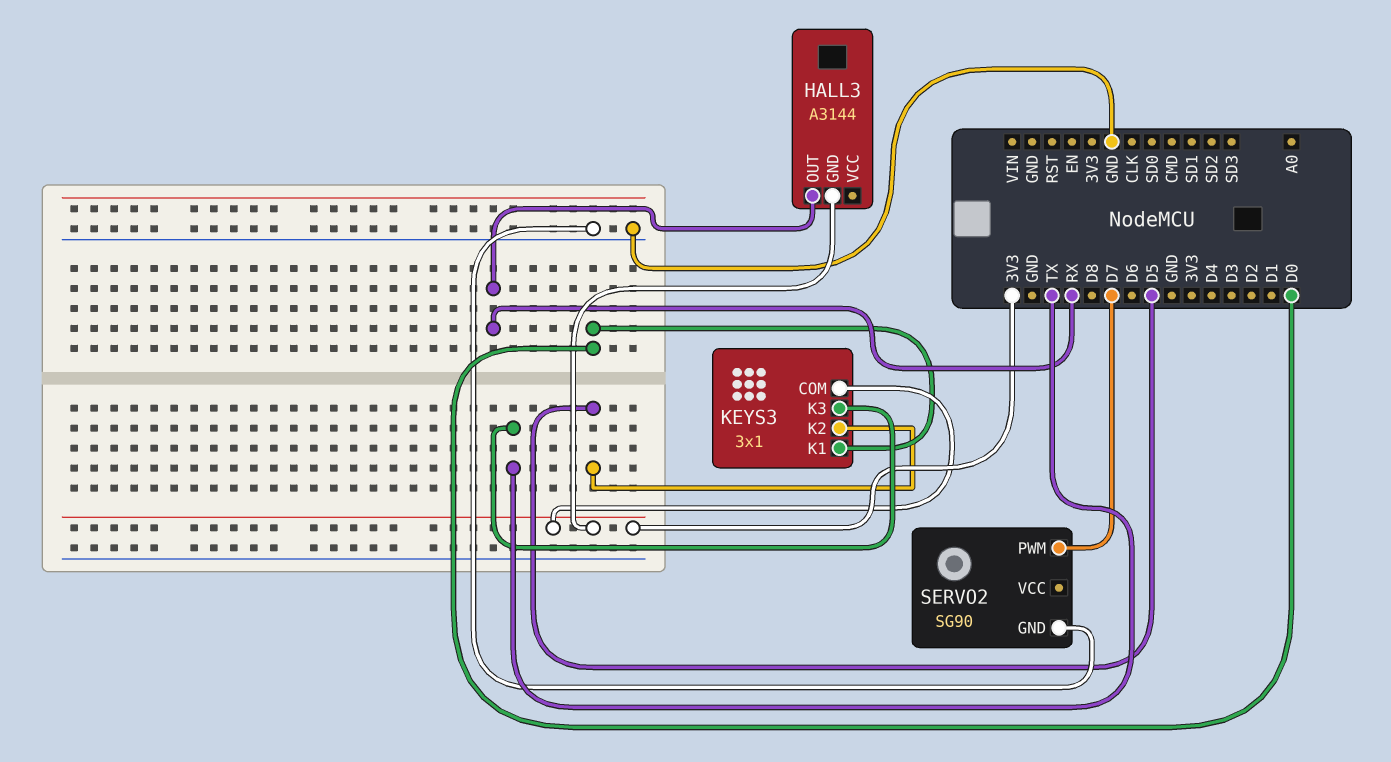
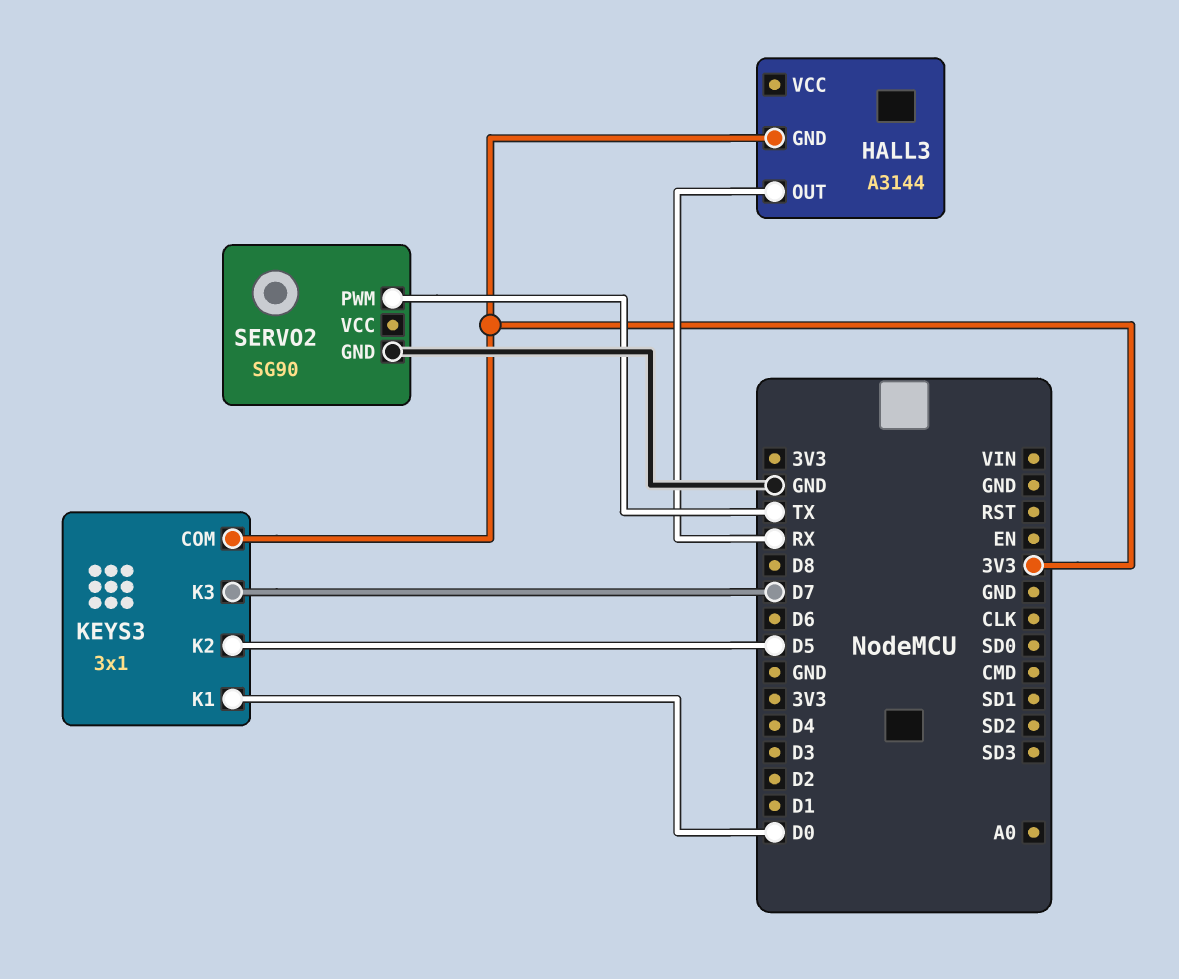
KEYS3 pin K3: TX -> D7
SERVO2 pin PWM: D7 -> TX

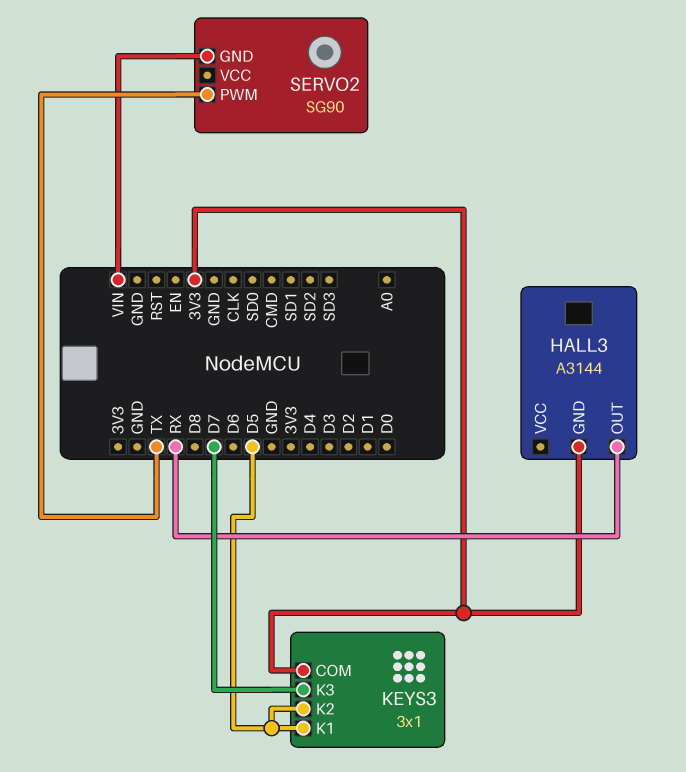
KEYS3 pin K1: D0 -> D5
SERVO2 pin GND: GND -> VIN

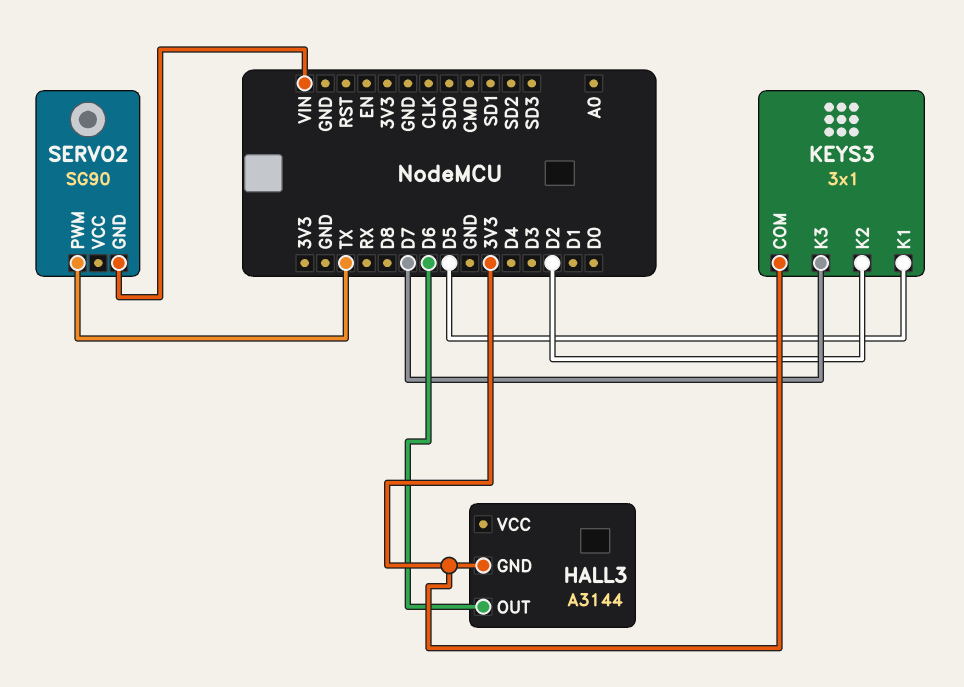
HALL3 pin OUT: RX -> D6
KEYS3 pin K2: D5 -> D2

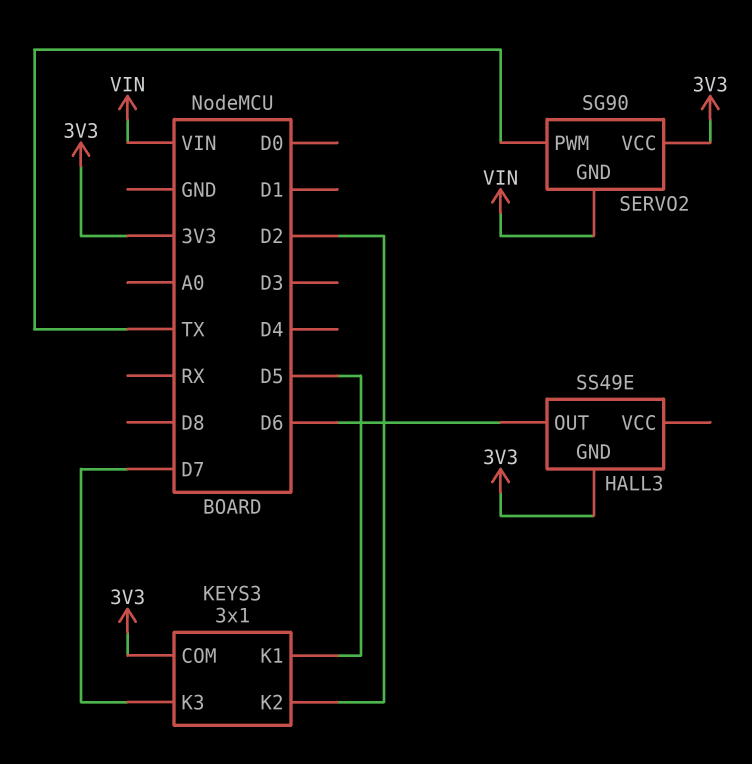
HALL3: A3144 -> SS49E
SERVO2 pin VCC: none -> 3V3

